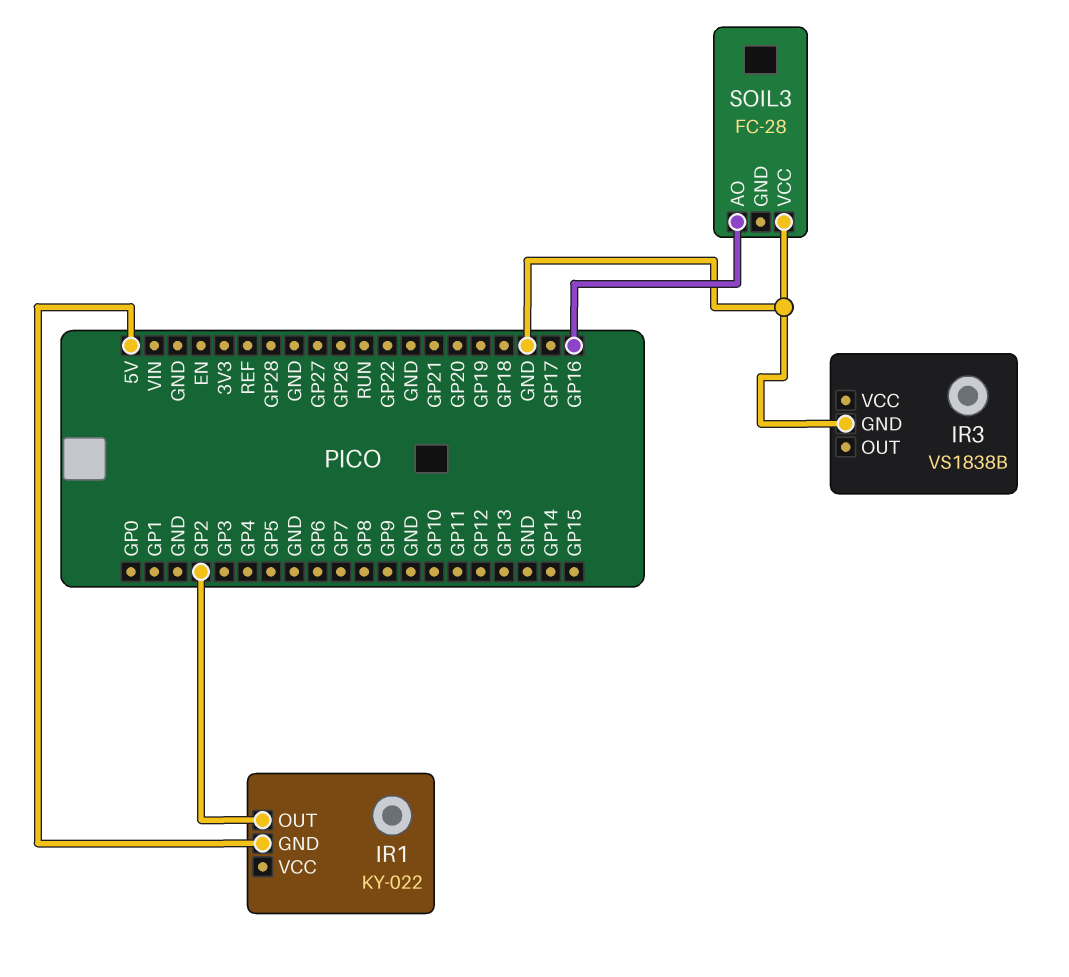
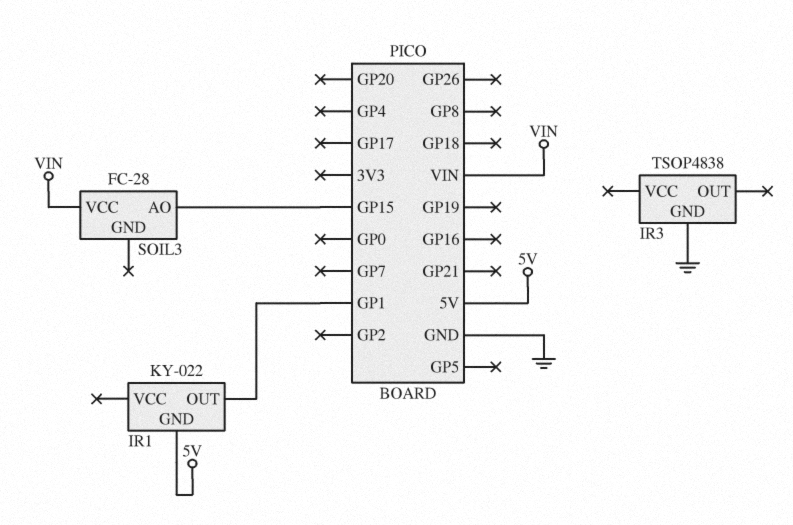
IR1 pin OUT: GP2 -> GP1
IR3: VS1838B -> TSOP4838
SOIL3 pin AO: GP16 -> GP15
SOIL3 pin VCC: GND -> VIN

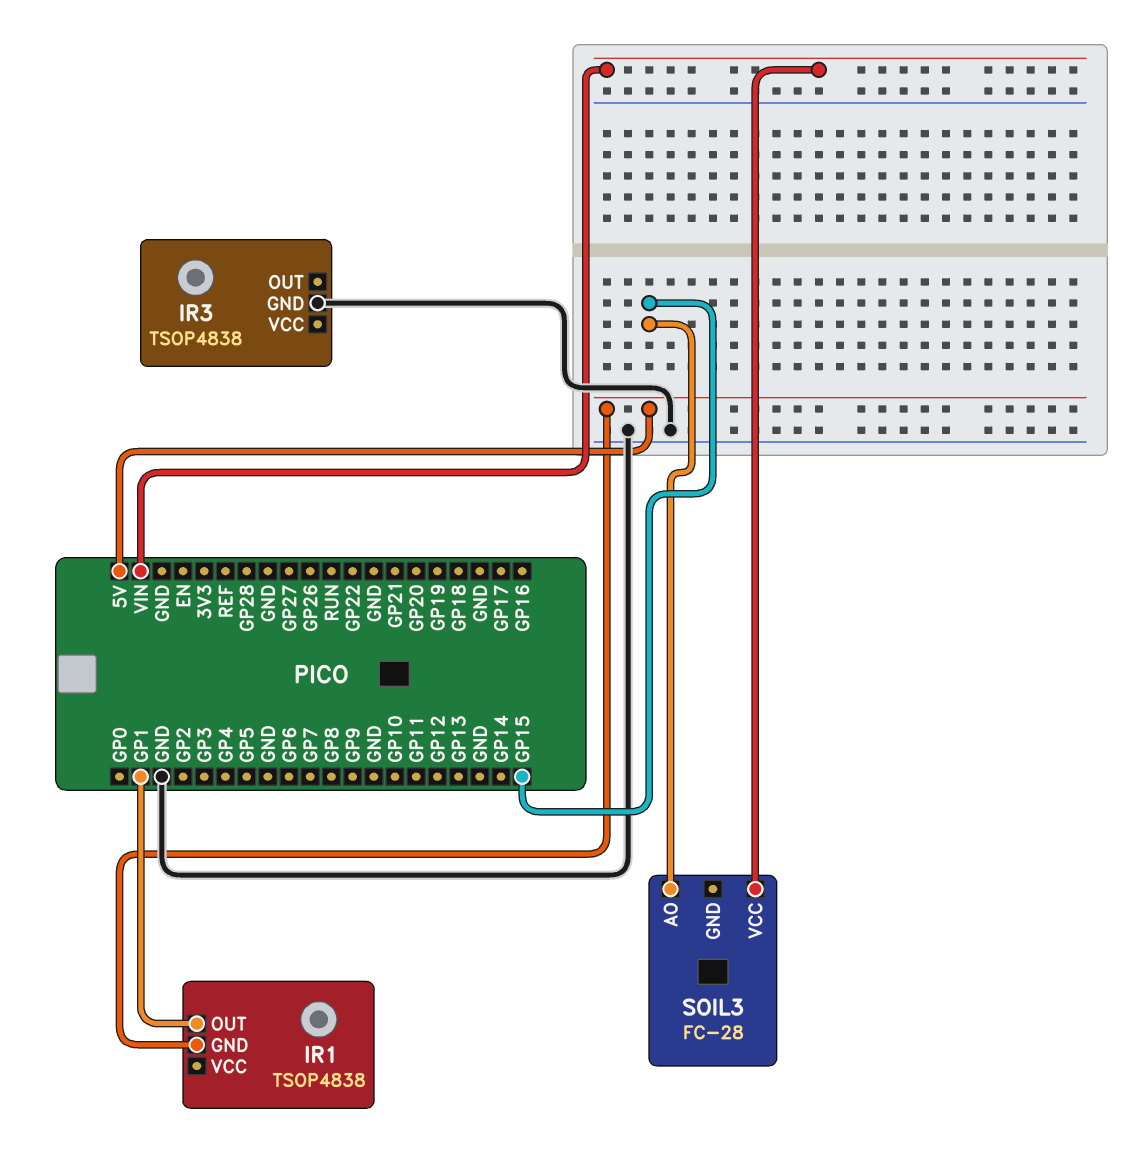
IR1: KY-022 -> TSOP4838

